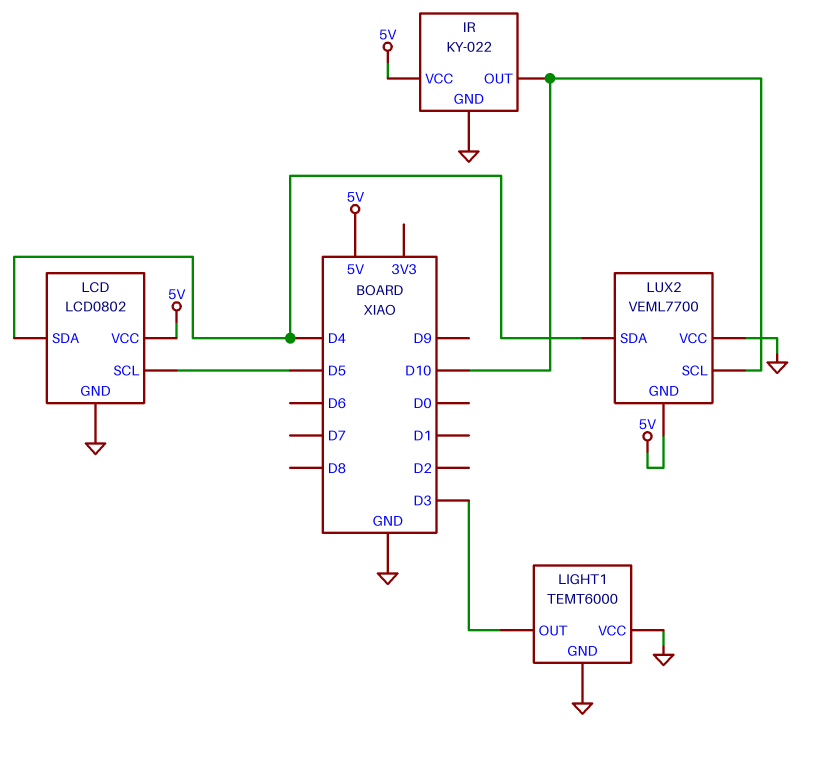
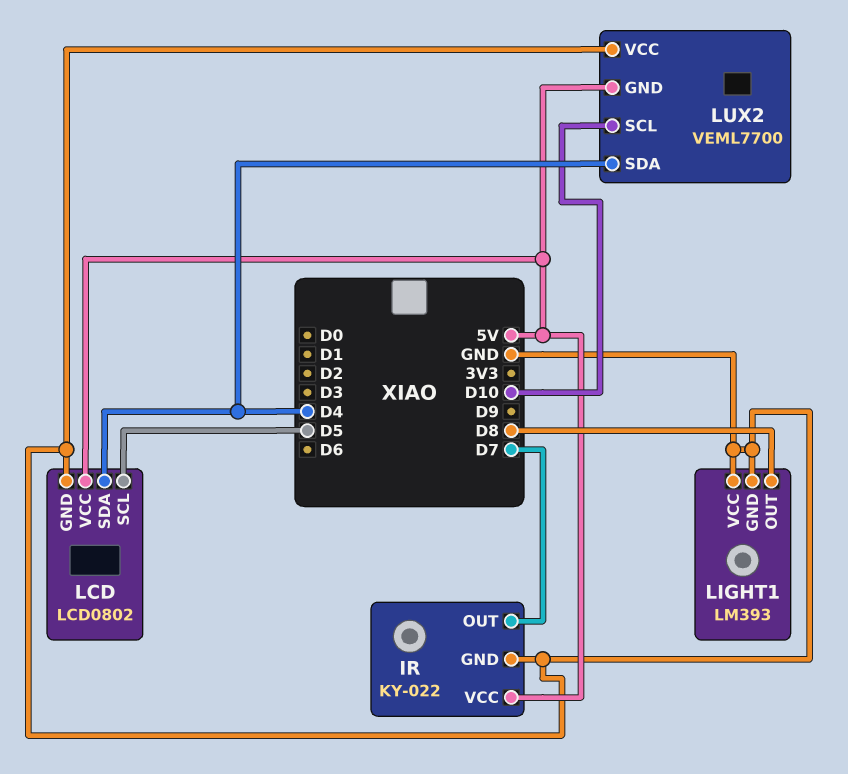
IR pin OUT: D10 -> D7
LIGHT1: TEMT6000 -> LM393
LIGHT1 pin OUT: D3 -> D8

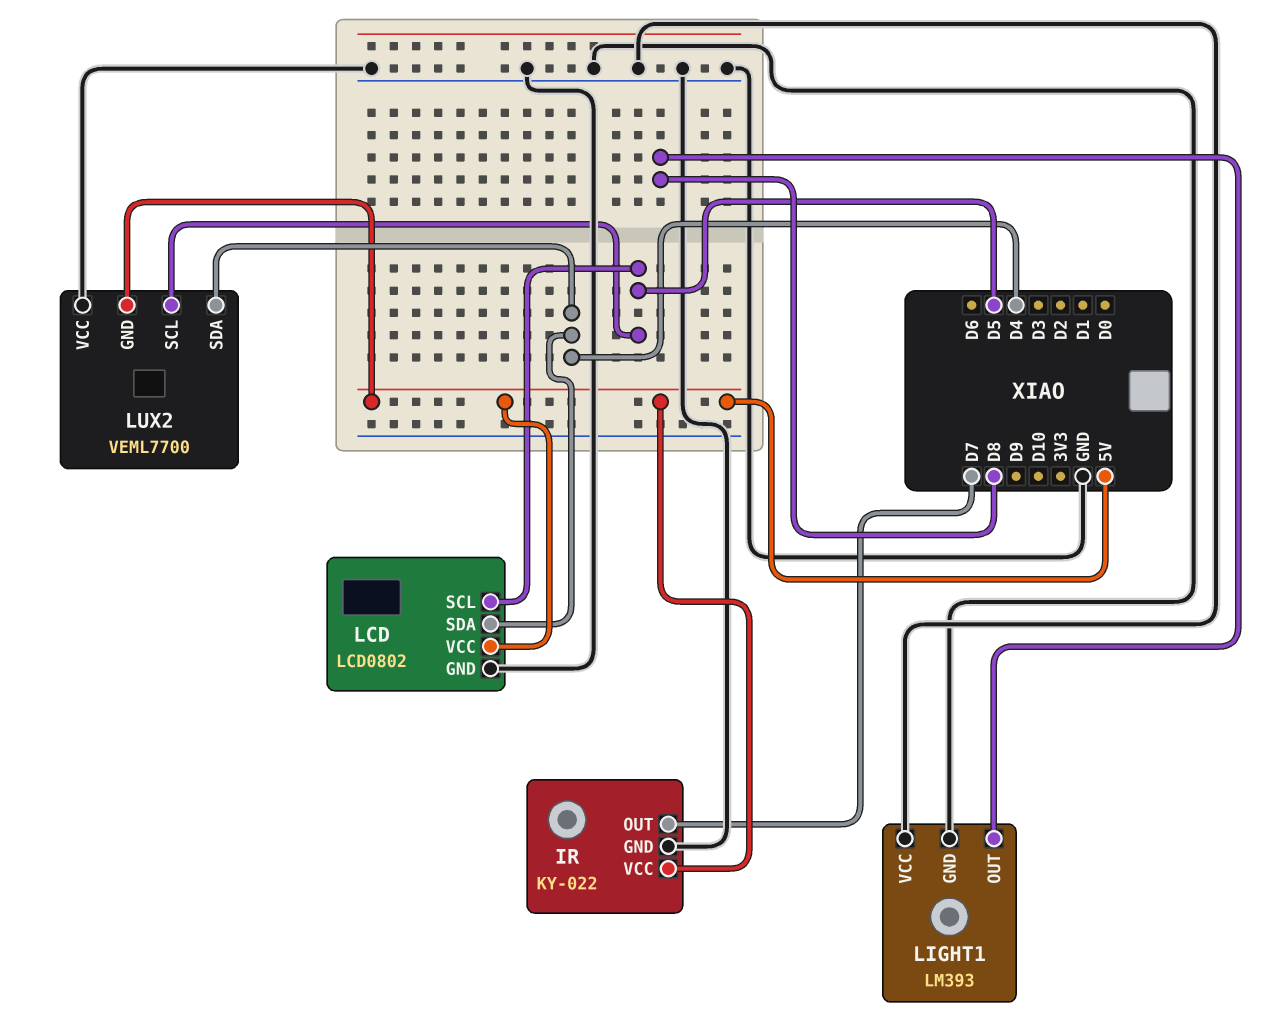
LUX2 pin SCL: D10 -> D5

